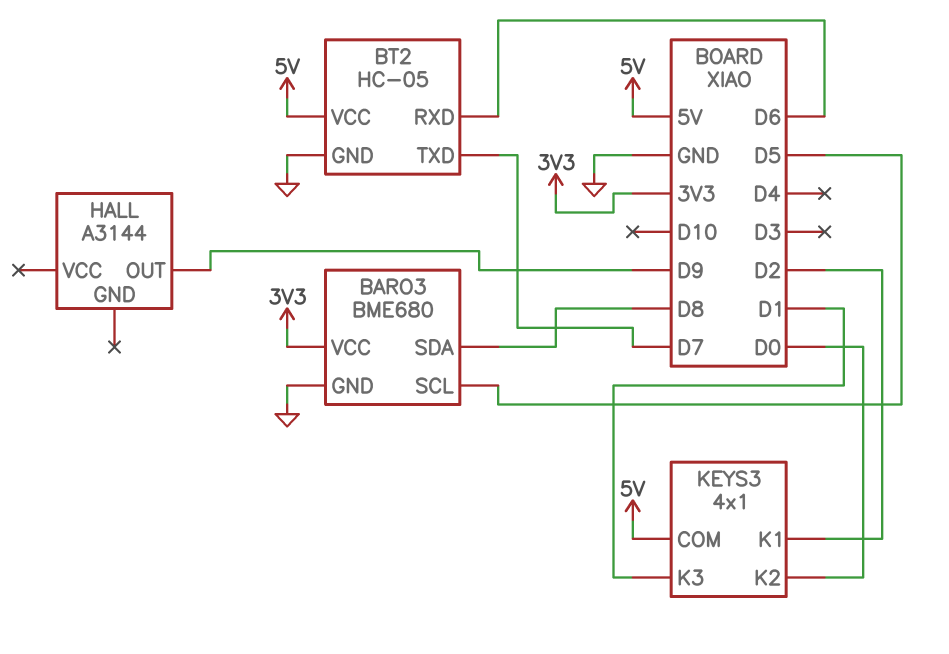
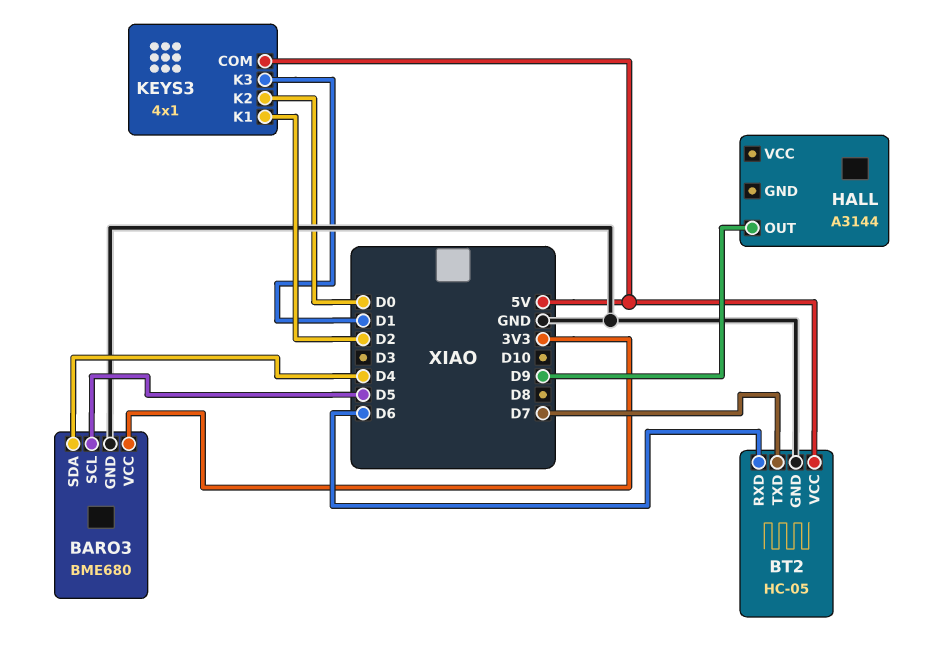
BARO3 pin SDA: D8 -> D4

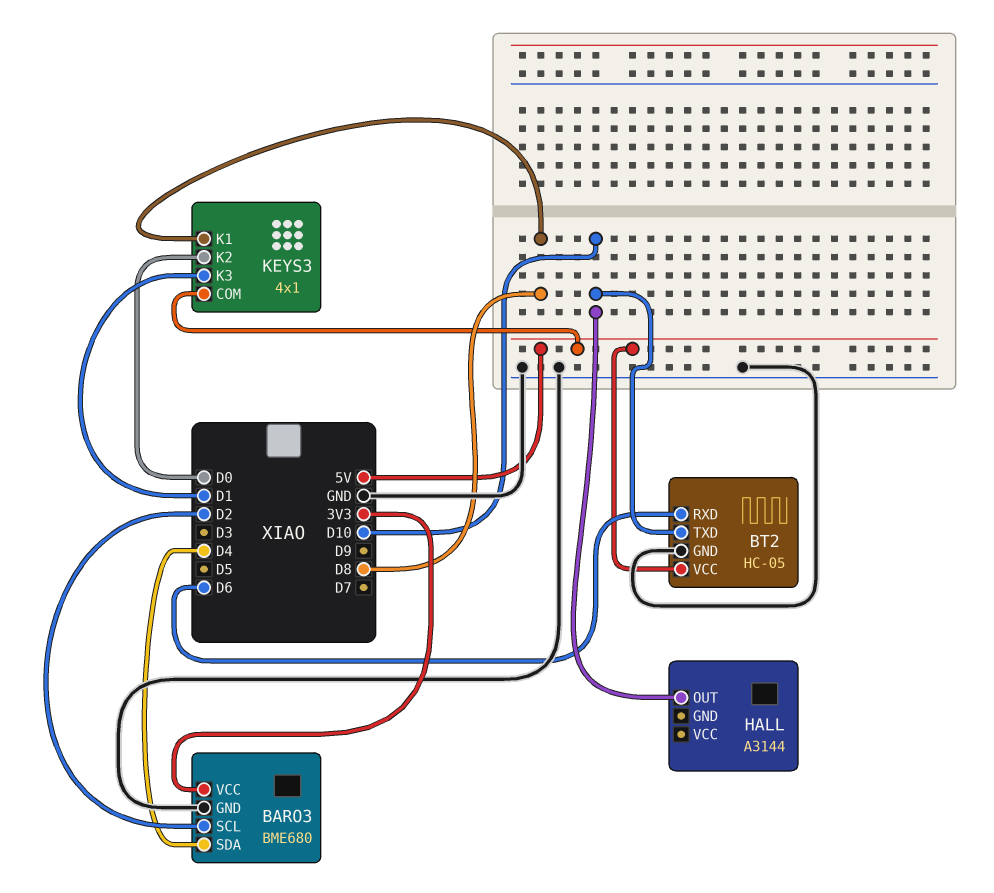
BARO3 pin SCL: D5 -> D2
BT2 pin TXD: D7 -> D10
HALL pin OUT: D9 -> D10
KEYS3 pin K1: D2 -> D8

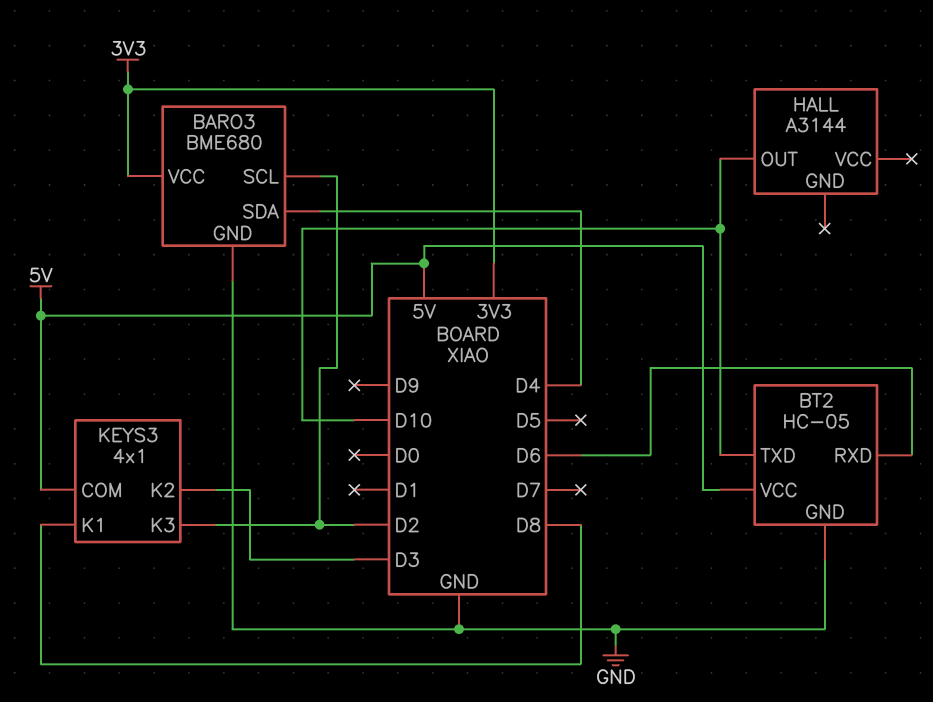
KEYS3 pin K2: D0 -> D3
KEYS3 pin K3: D1 -> D2

